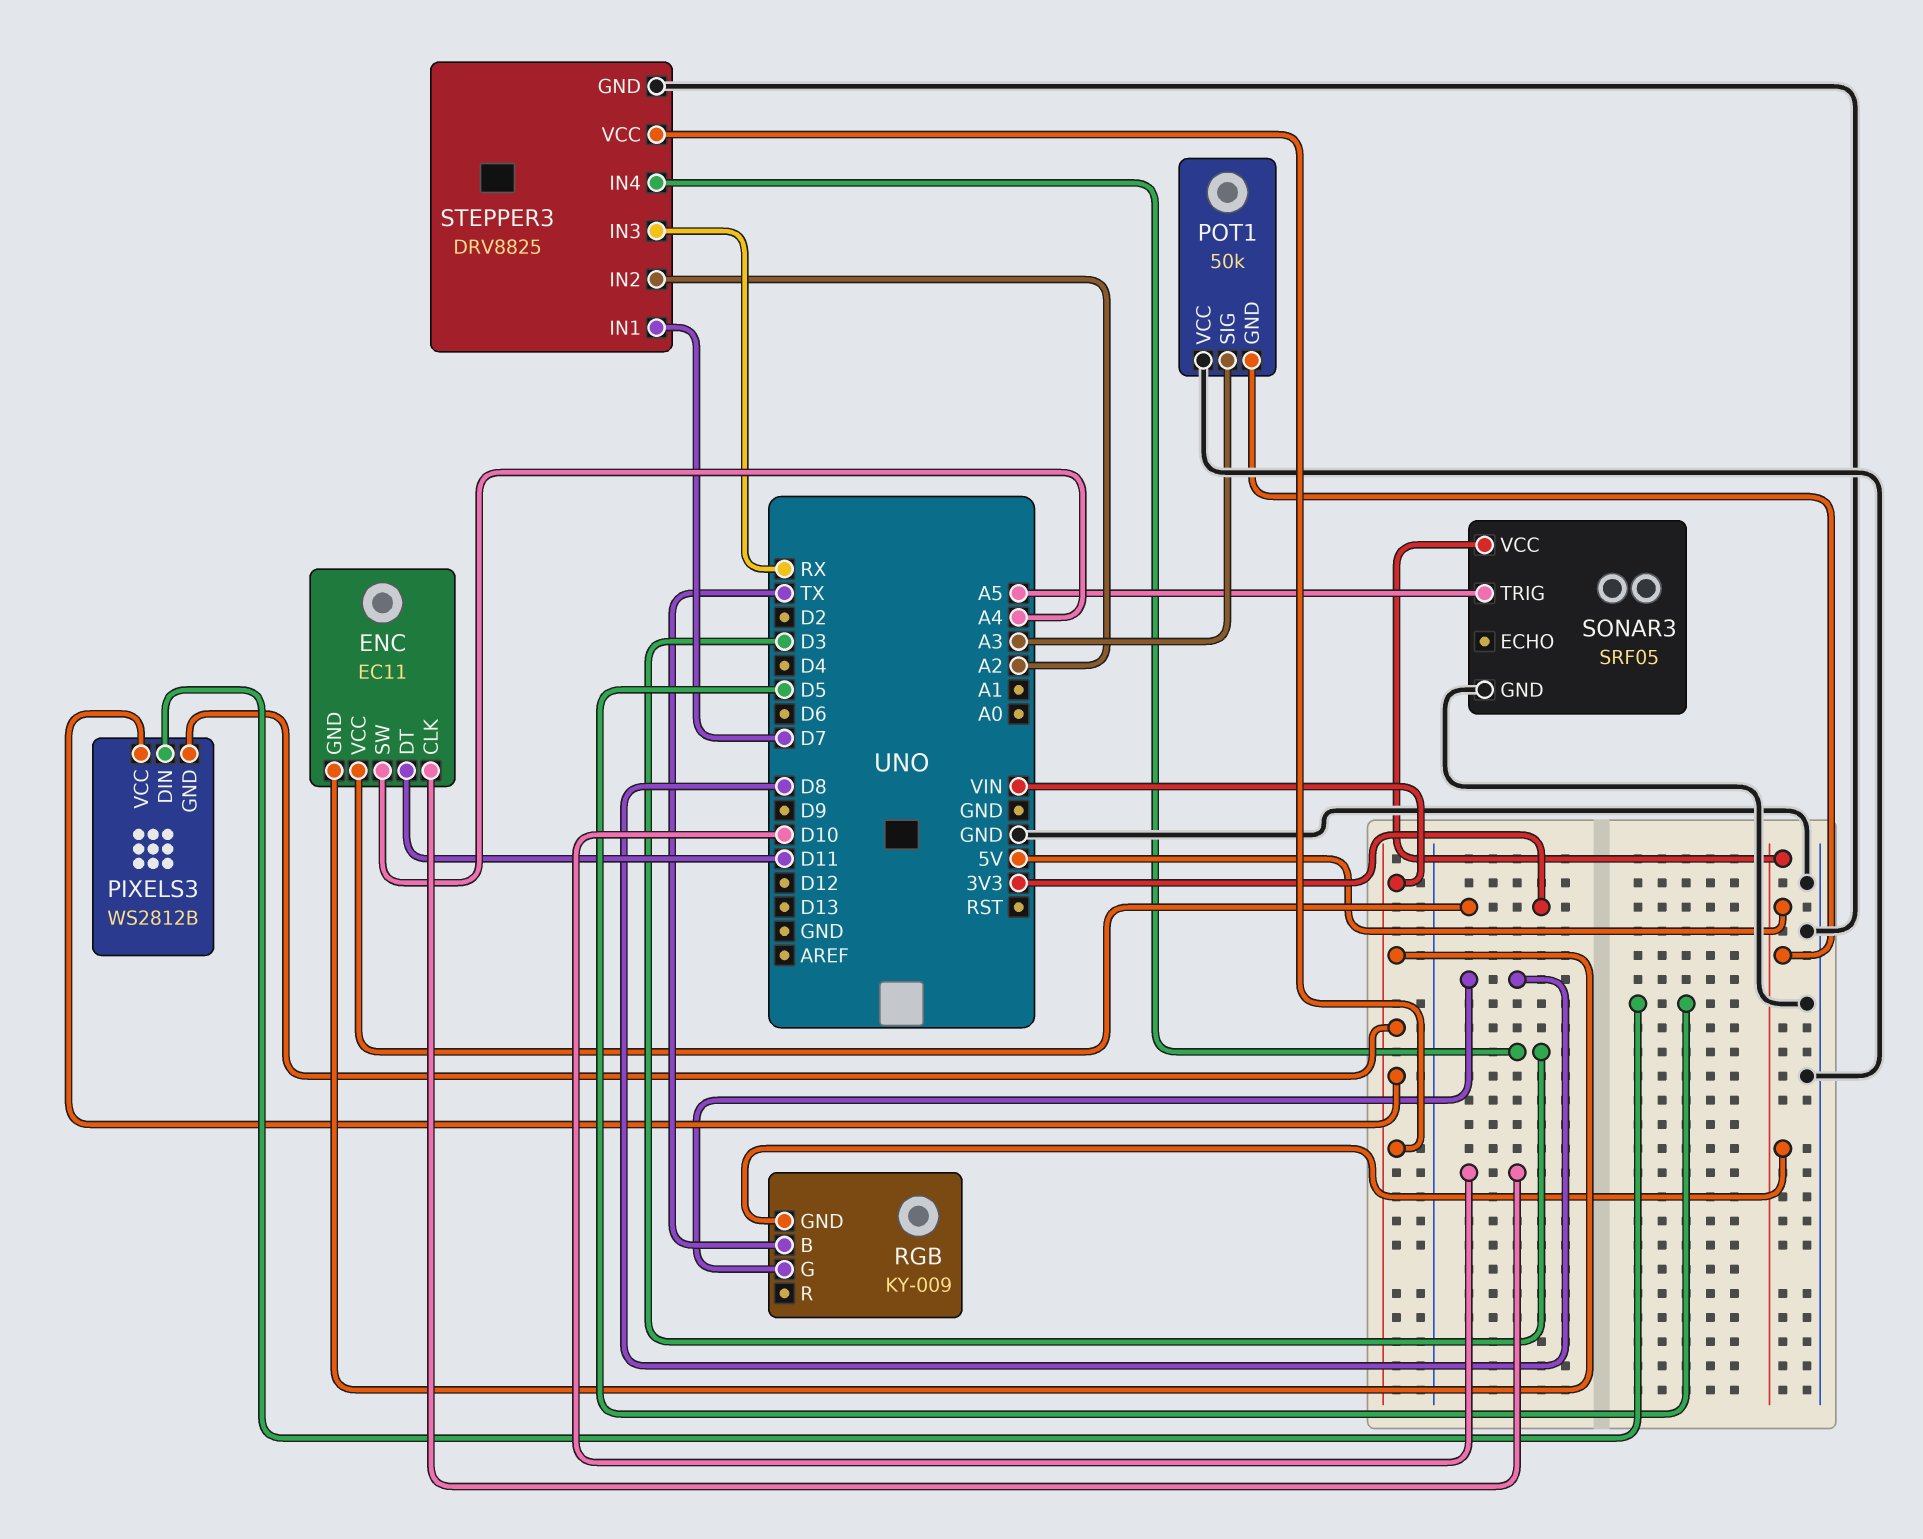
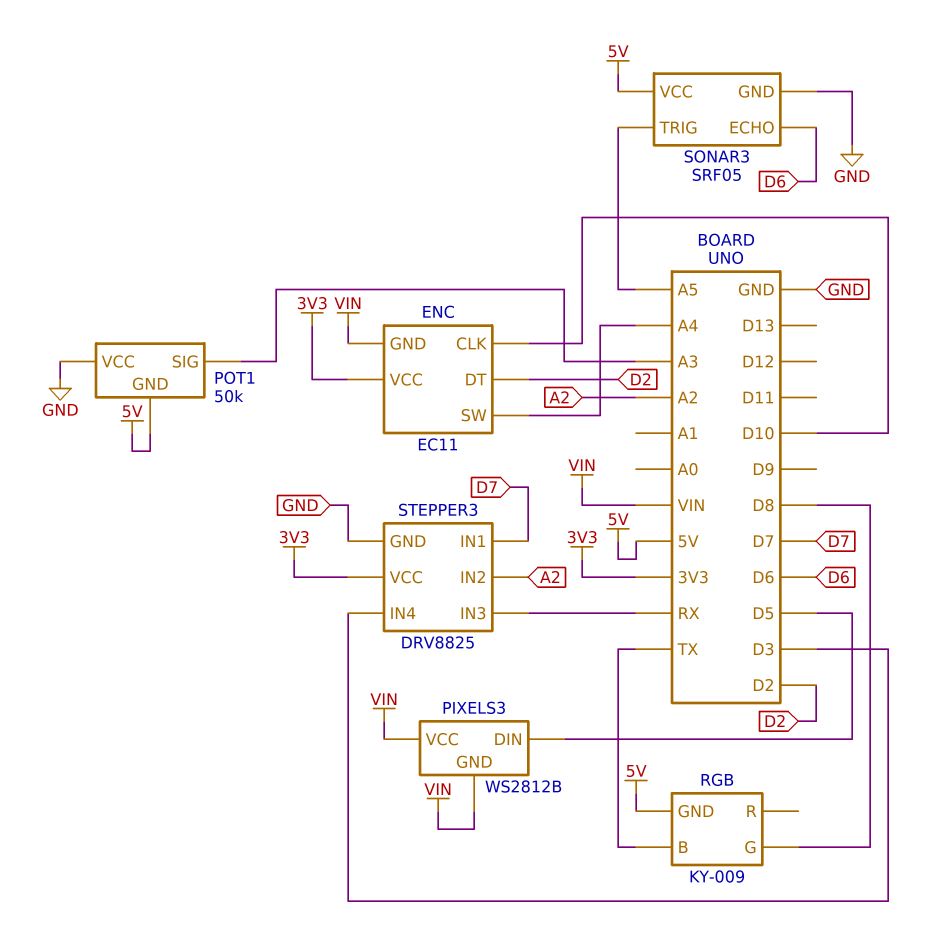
ENC pin DT: D11 -> D2
SONAR3 pin ECHO: none -> D6
STEPPER3 pin VCC: VIN -> 3V3

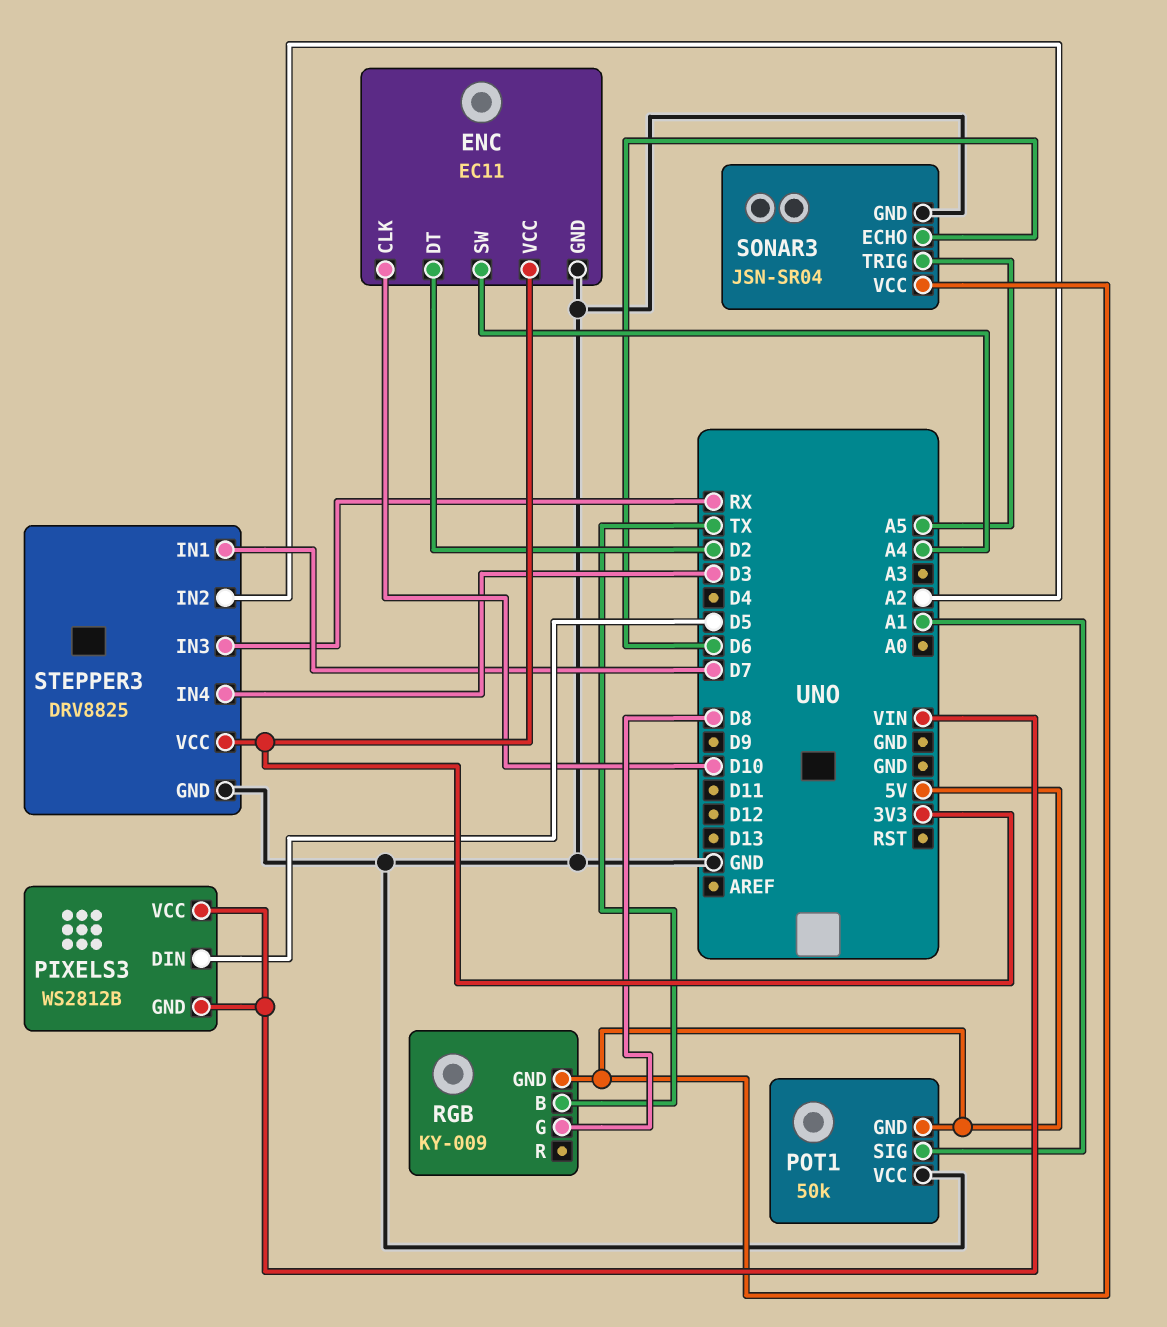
ENC pin GND: VIN -> GND
POT1 pin SIG: A3 -> A1
SONAR3: SRF05 -> JSN-SR04

